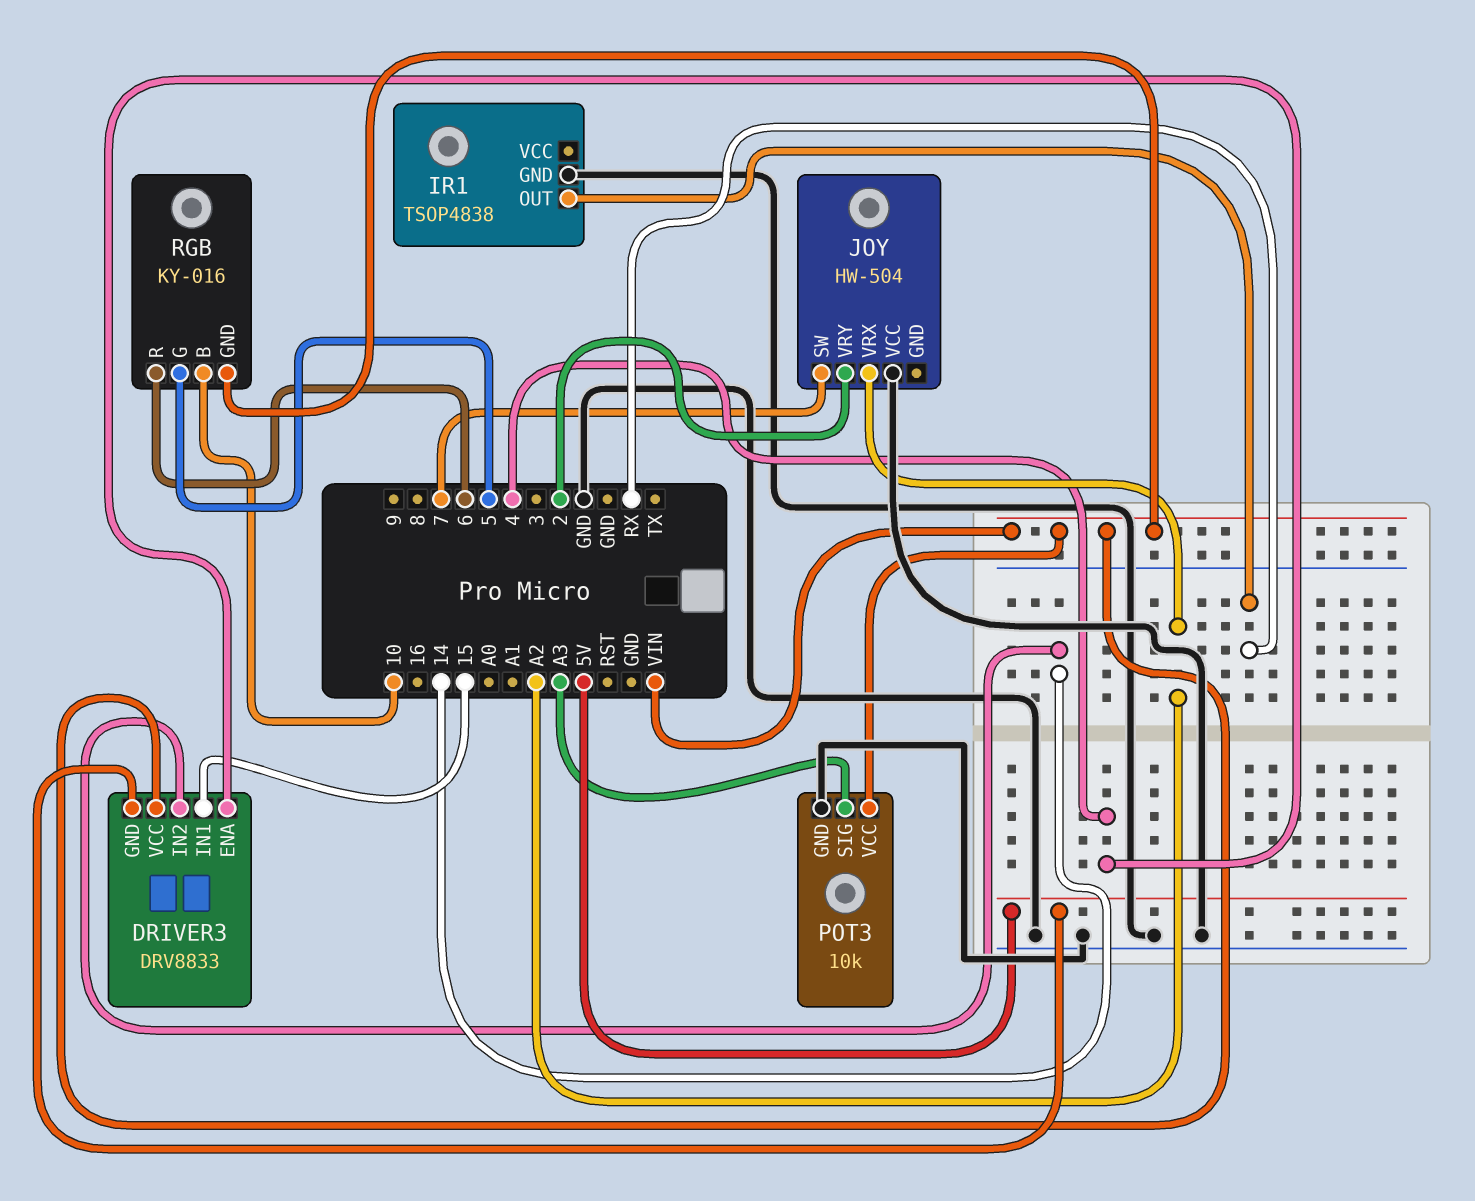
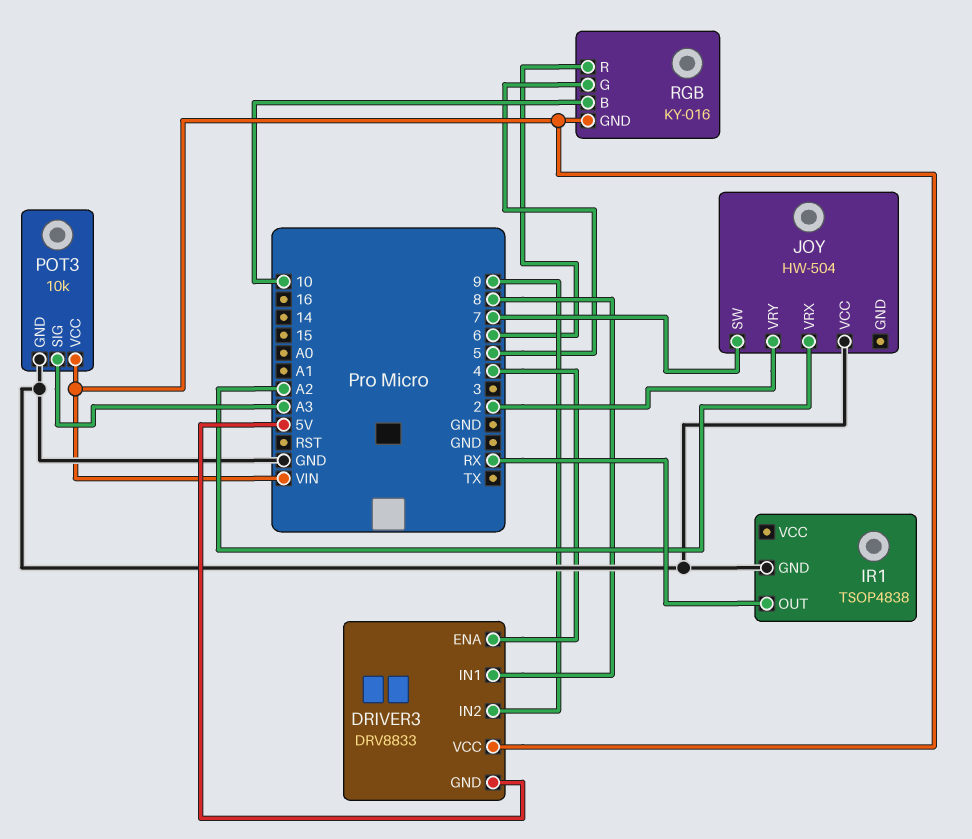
DRIVER3 pin IN1: 15 -> 8
DRIVER3 pin IN2: 14 -> 9

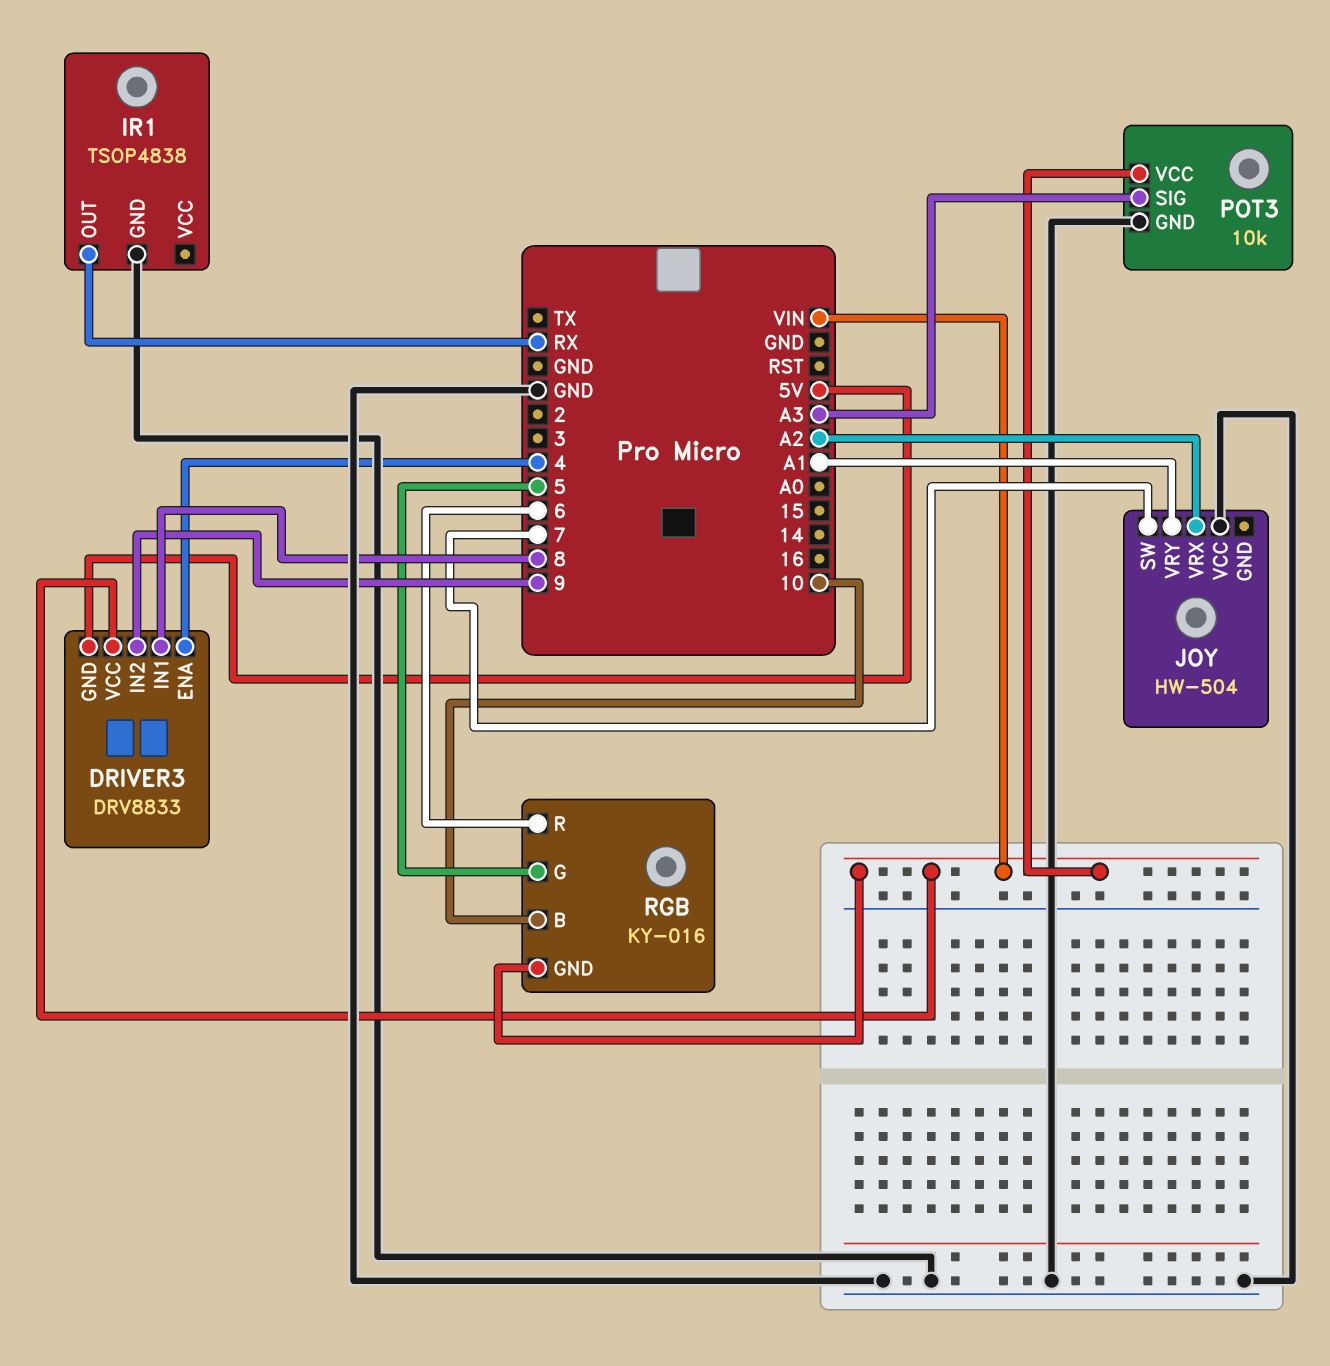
JOY pin VRY: 2 -> A1

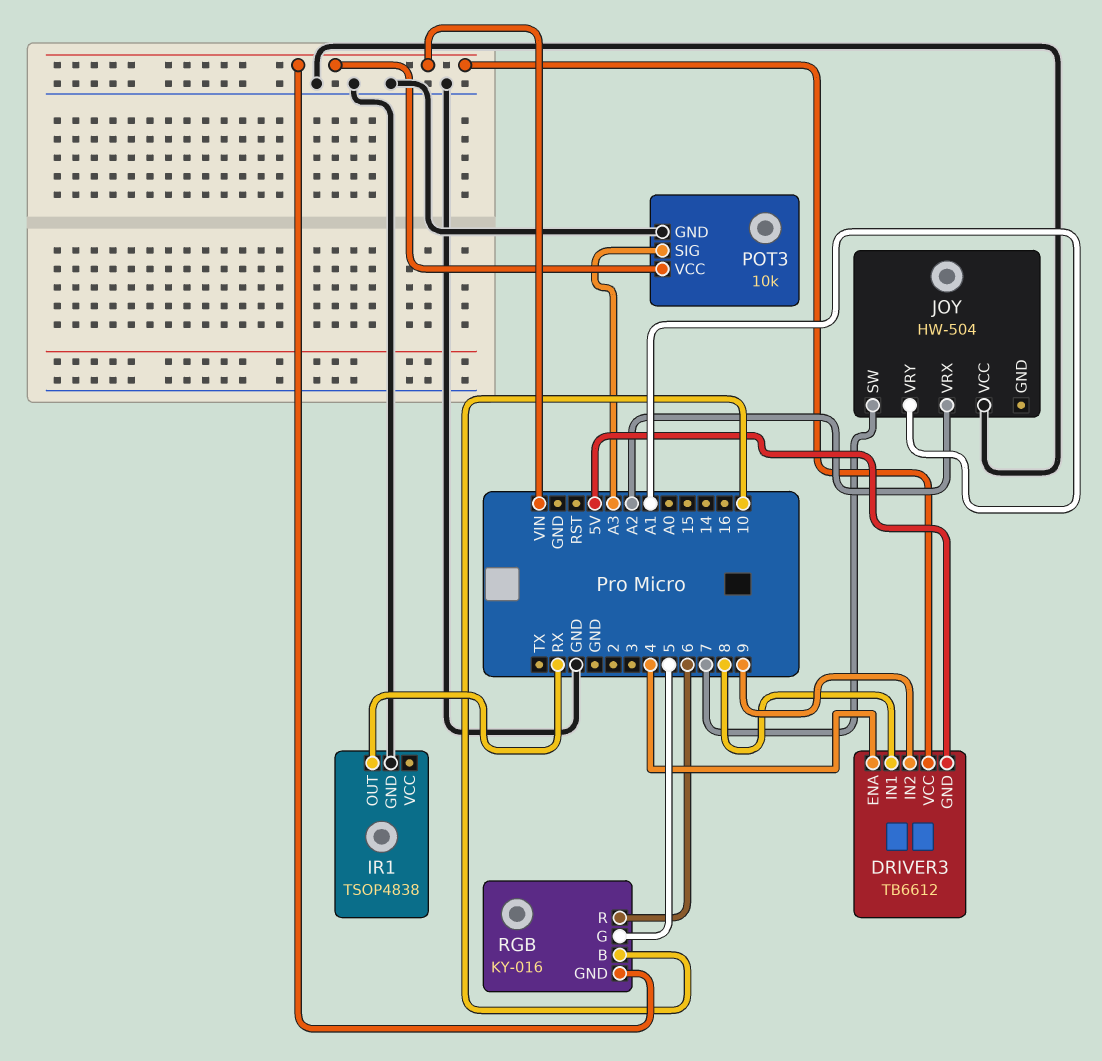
DRIVER3: DRV8833 -> TB6612

